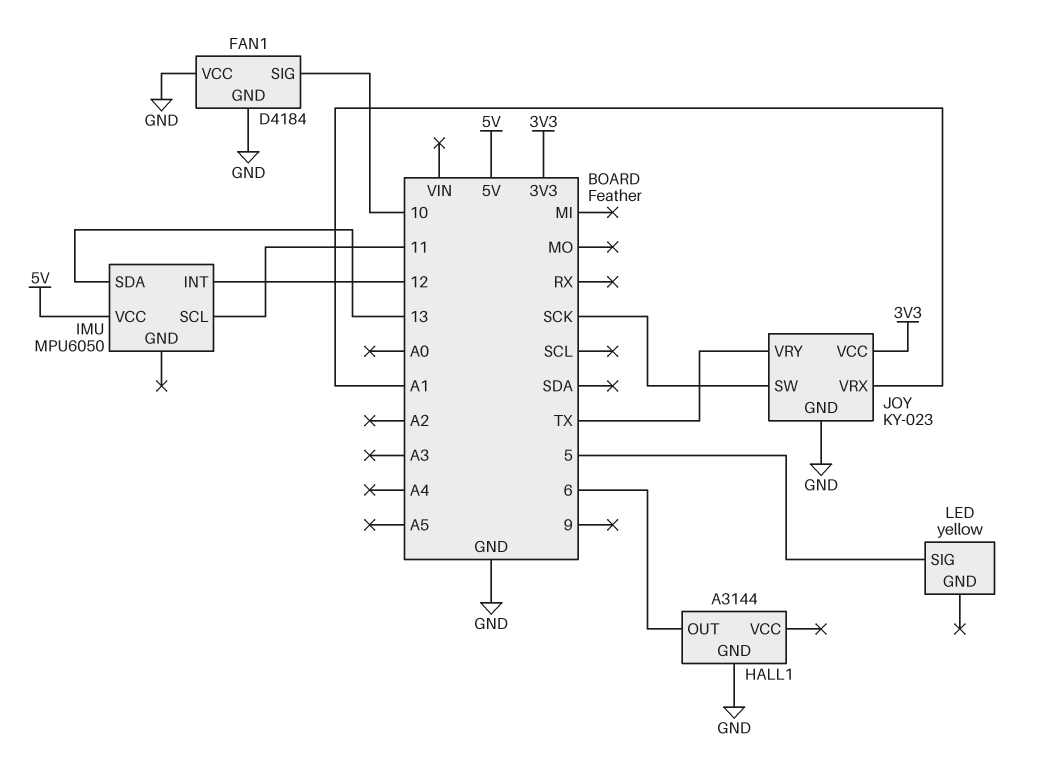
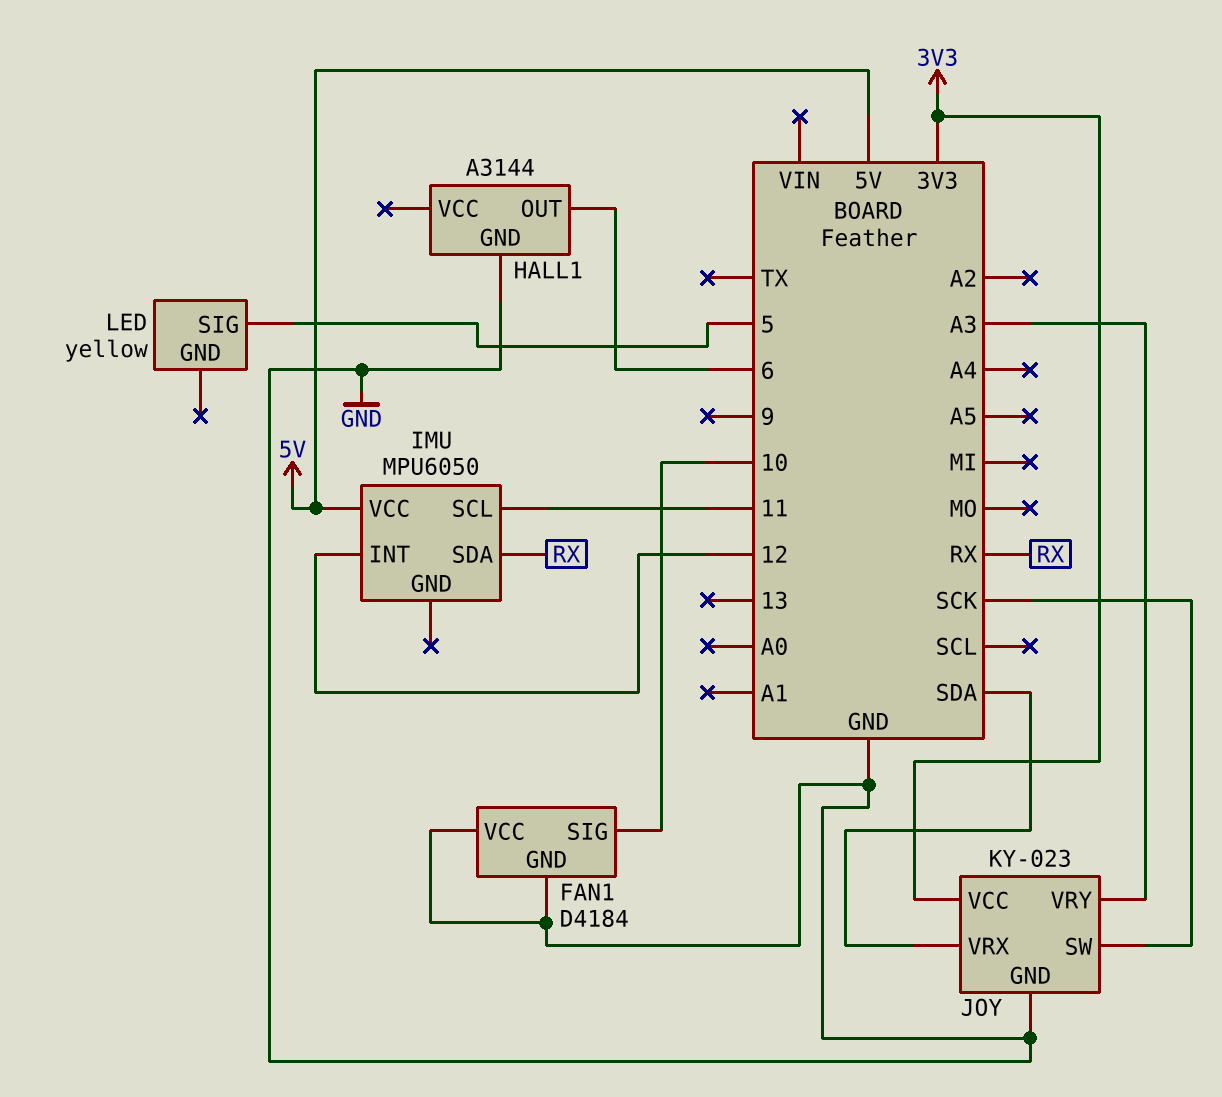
IMU pin SDA: 13 -> RX
JOY pin VRX: A1 -> SDA
JOY pin VRY: TX -> A3

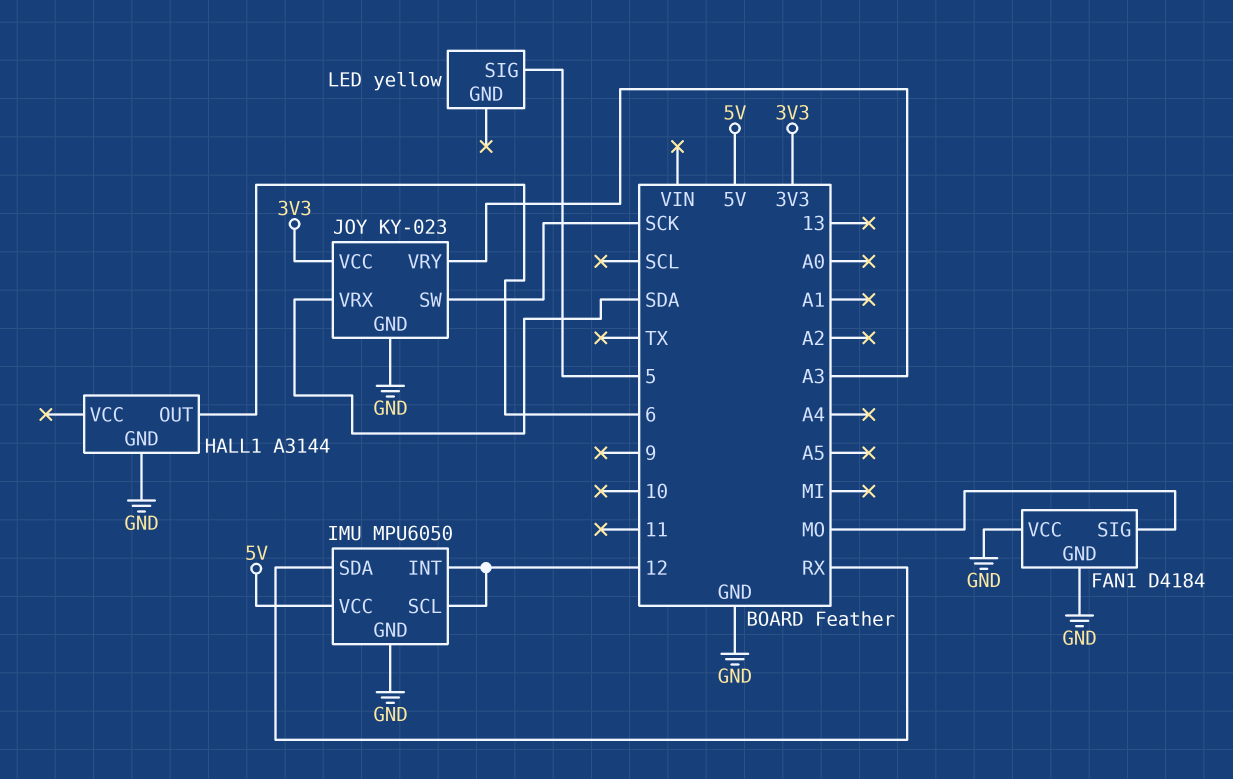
FAN1 pin SIG: 10 -> MO
IMU pin GND: none -> GND
IMU pin SCL: 11 -> 12

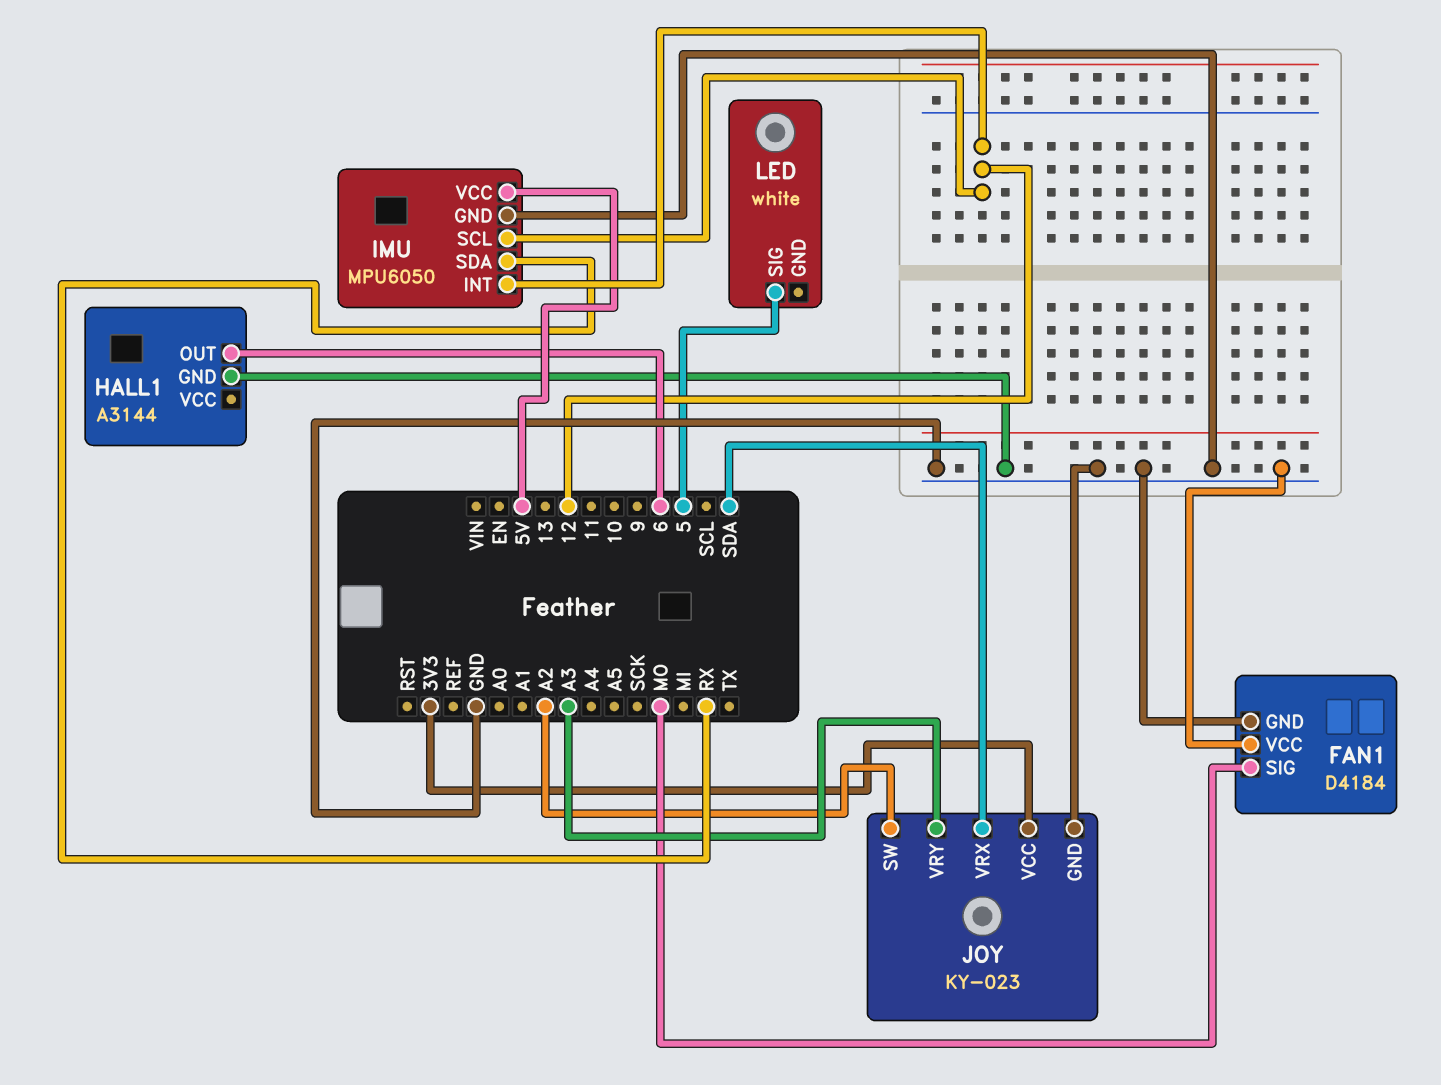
JOY pin SW: SCK -> A2
LED: yellow -> white

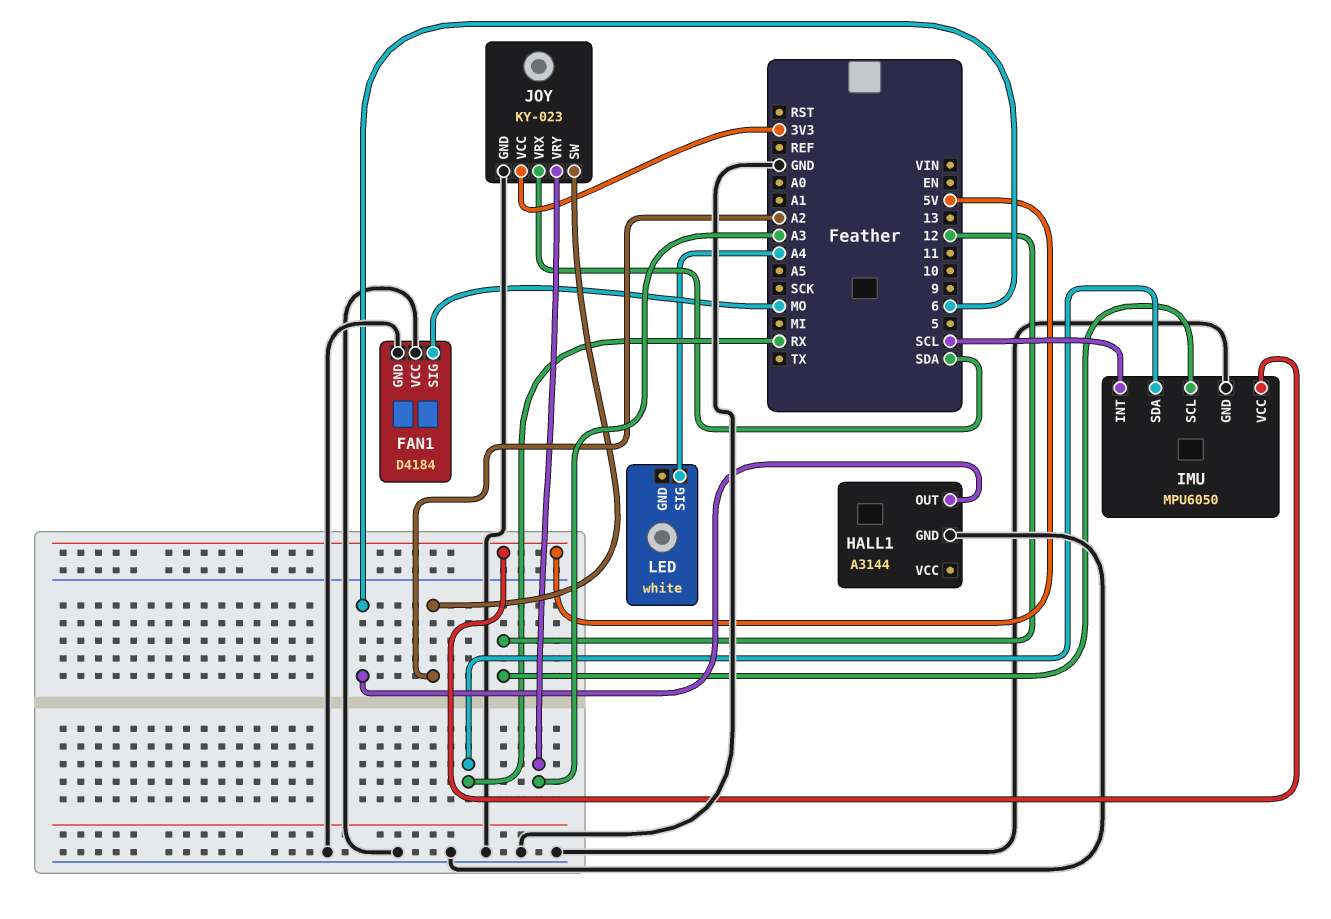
IMU pin INT: 12 -> SCL
LED pin SIG: 5 -> A4

